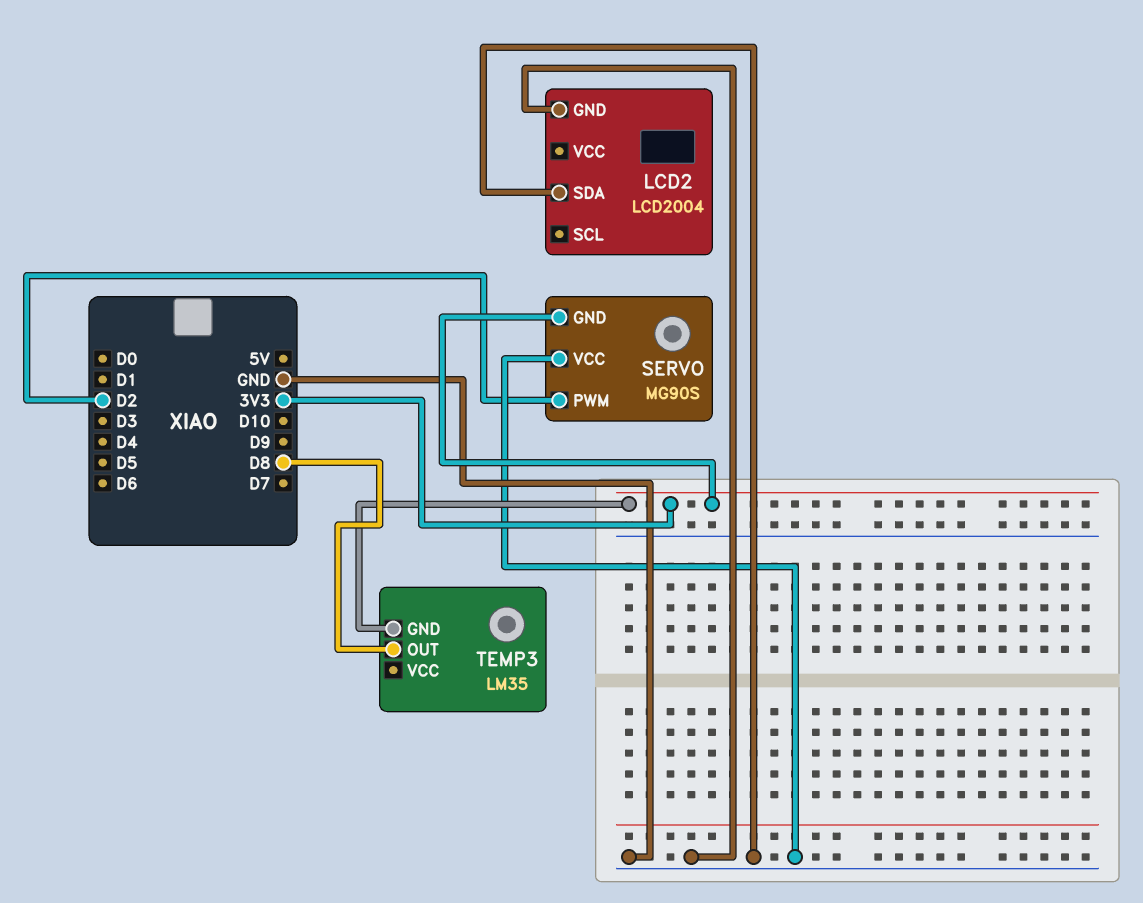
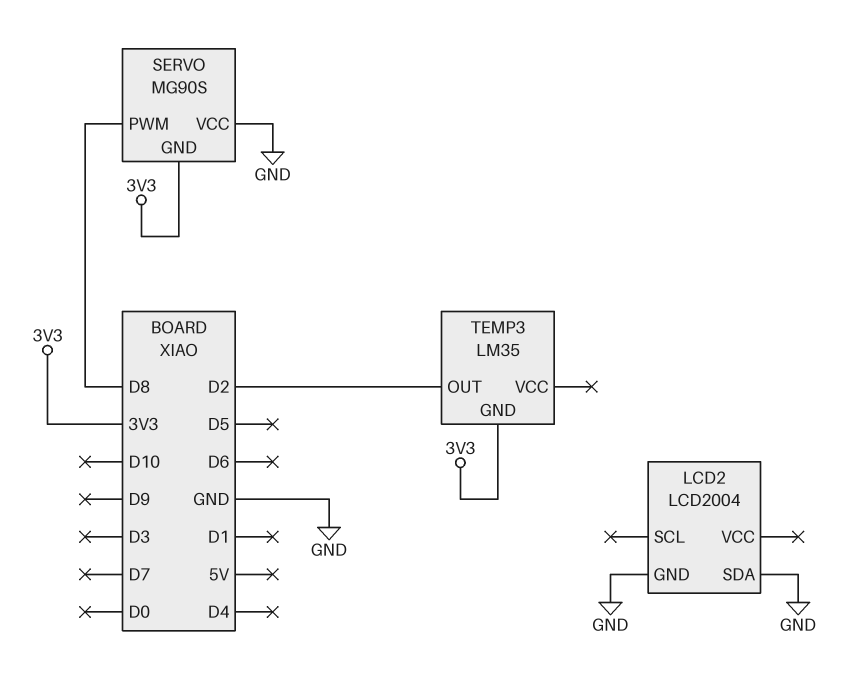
SERVO pin PWM: D2 -> D8
TEMP3 pin OUT: D8 -> D2

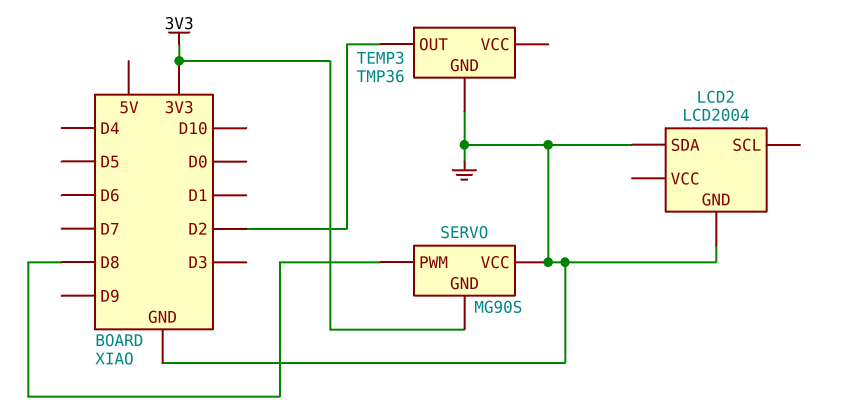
TEMP3: LM35 -> TMP36
TEMP3 pin GND: 3V3 -> GND

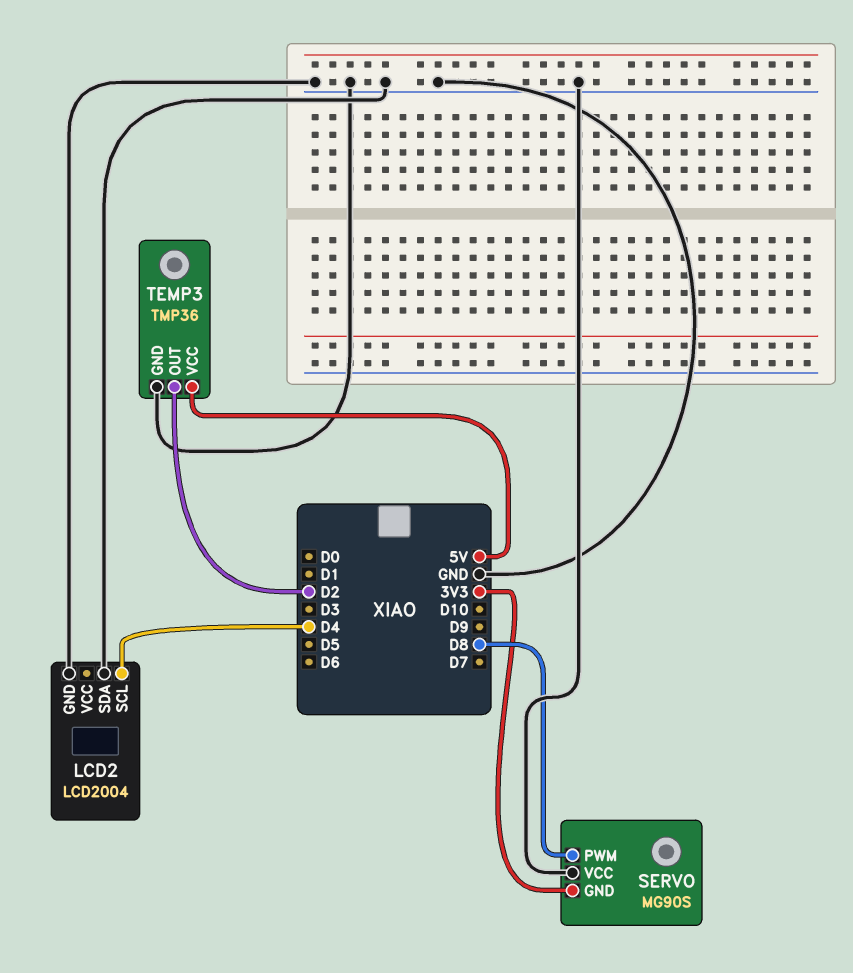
LCD2 pin SCL: none -> D4
TEMP3 pin VCC: none -> 5V

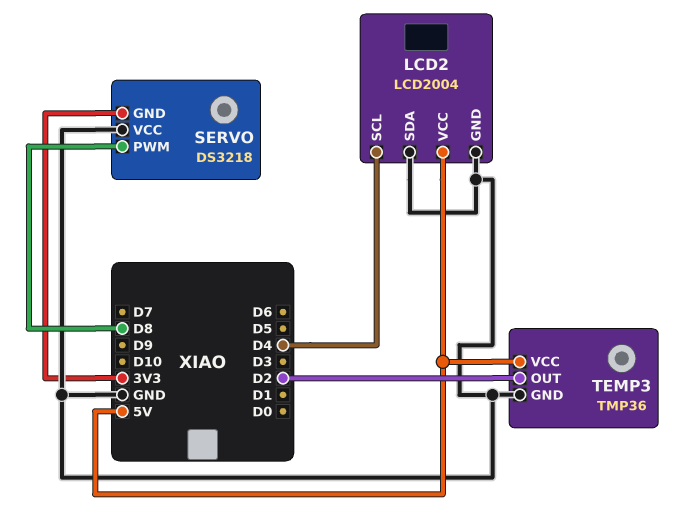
LCD2 pin VCC: none -> 5V
SERVO: MG90S -> DS3218

